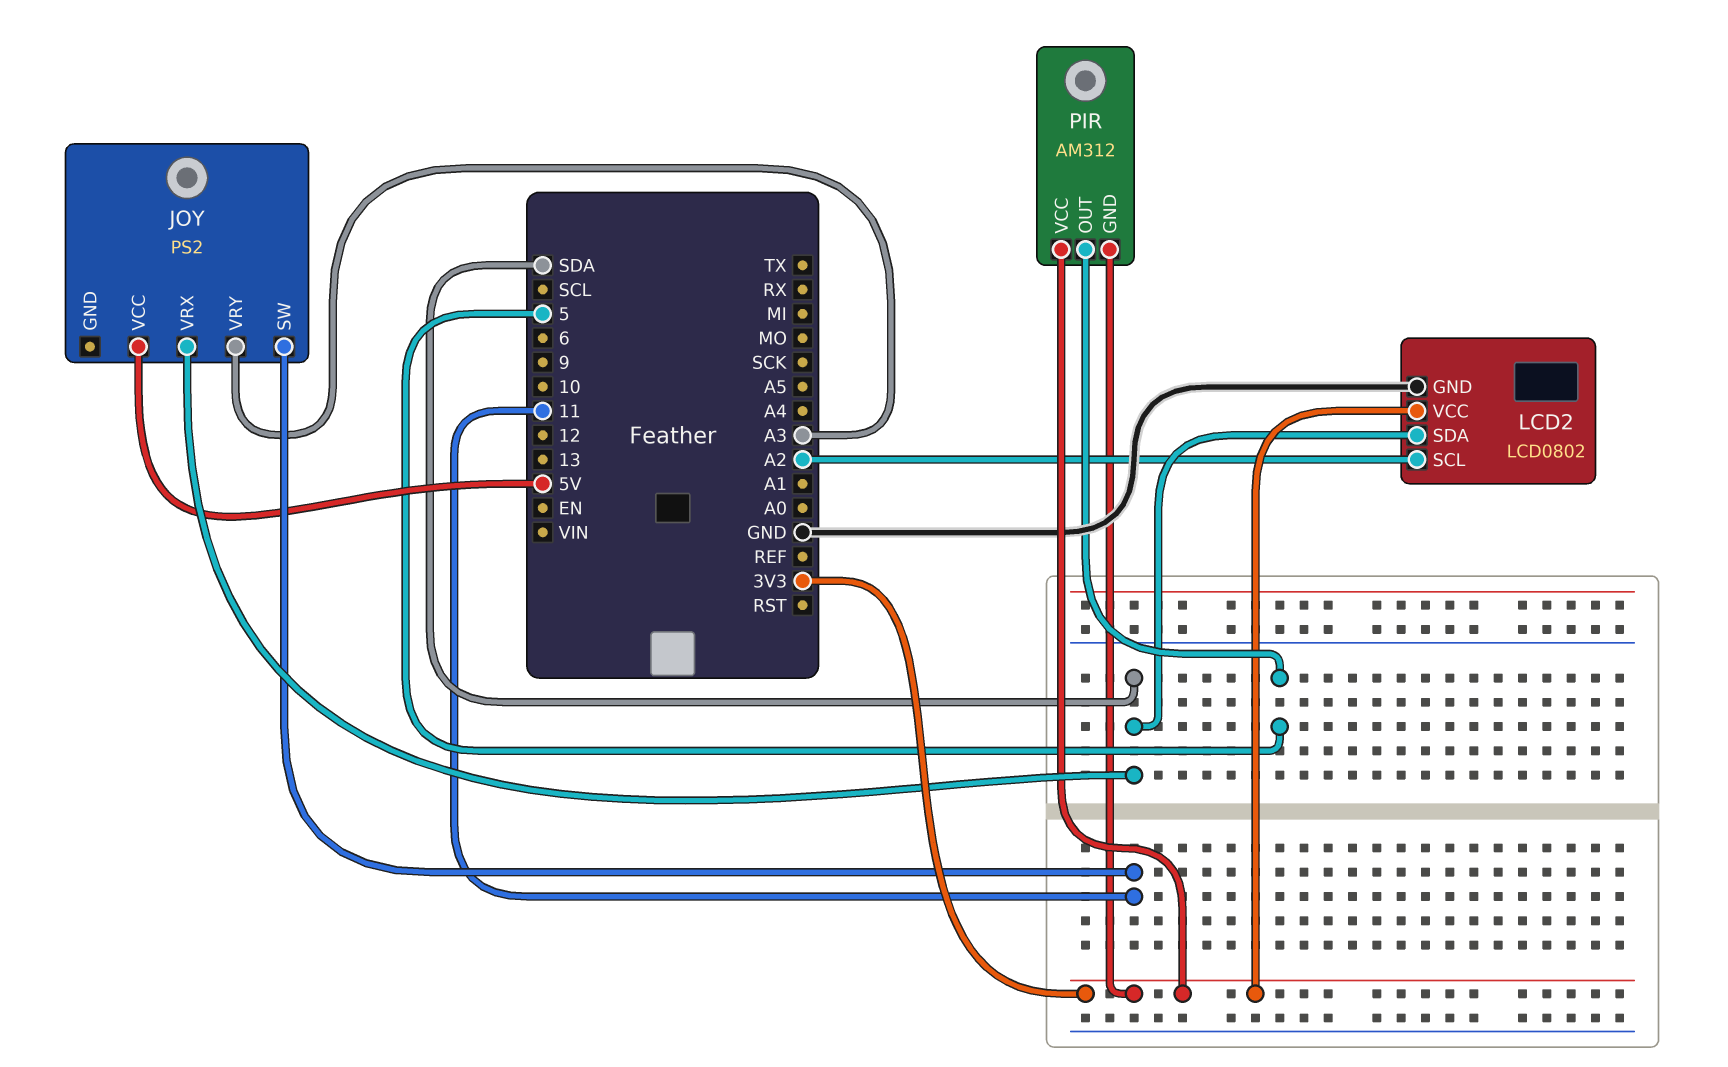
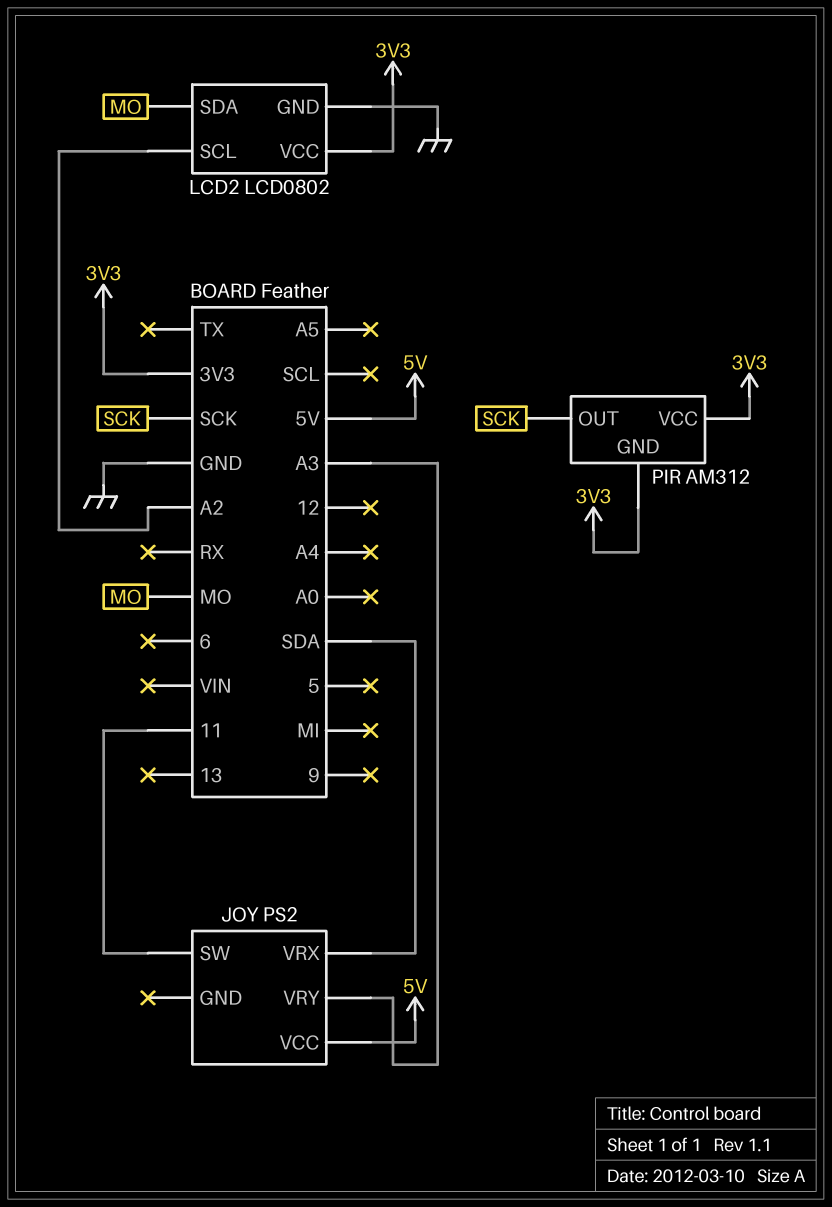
LCD2 pin SDA: SDA -> MO
PIR pin OUT: 5 -> SCK

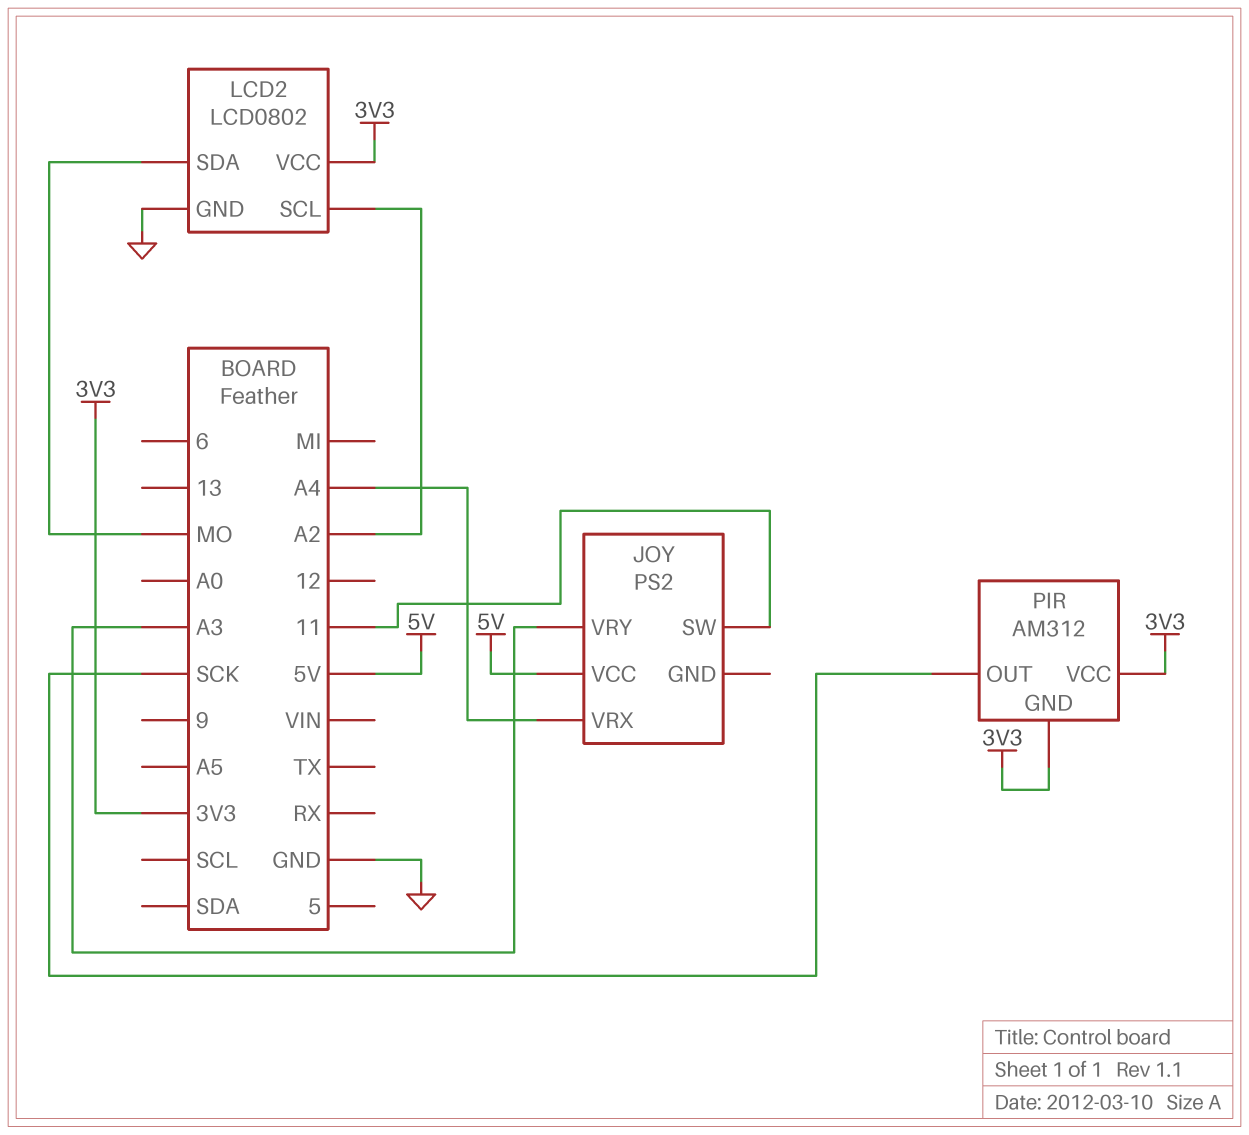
JOY pin VRX: SDA -> A4

